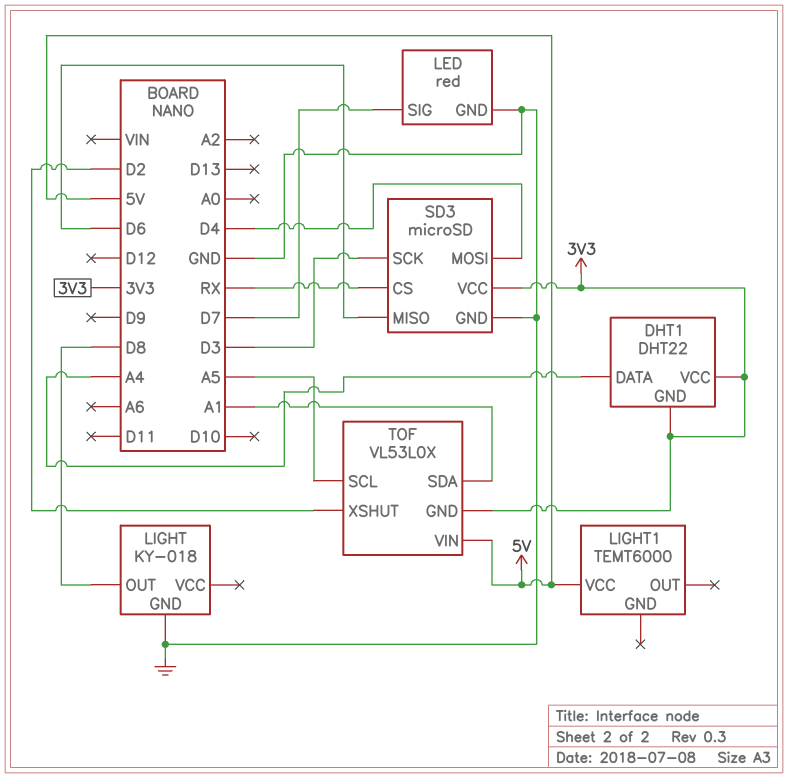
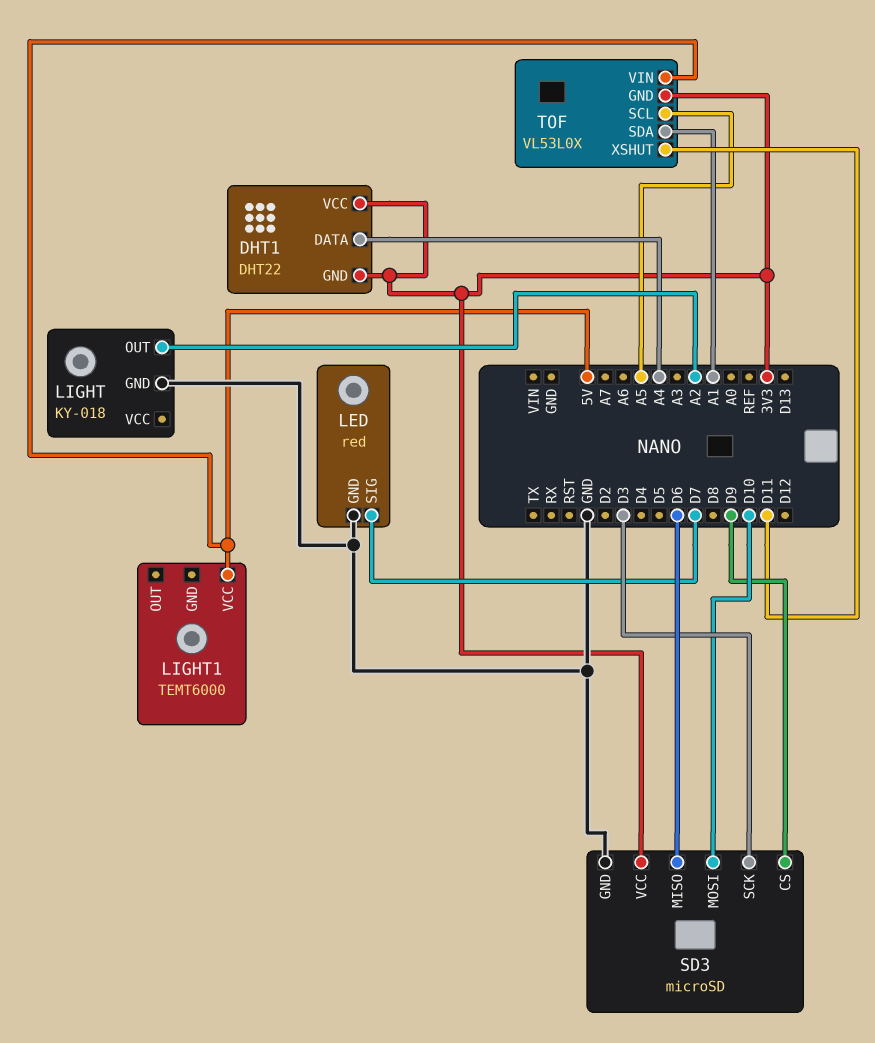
LIGHT pin OUT: D8 -> A2
SD3 pin CS: RX -> D9
SD3 pin MOSI: D4 -> D10
TOF pin XSHUT: D2 -> D11

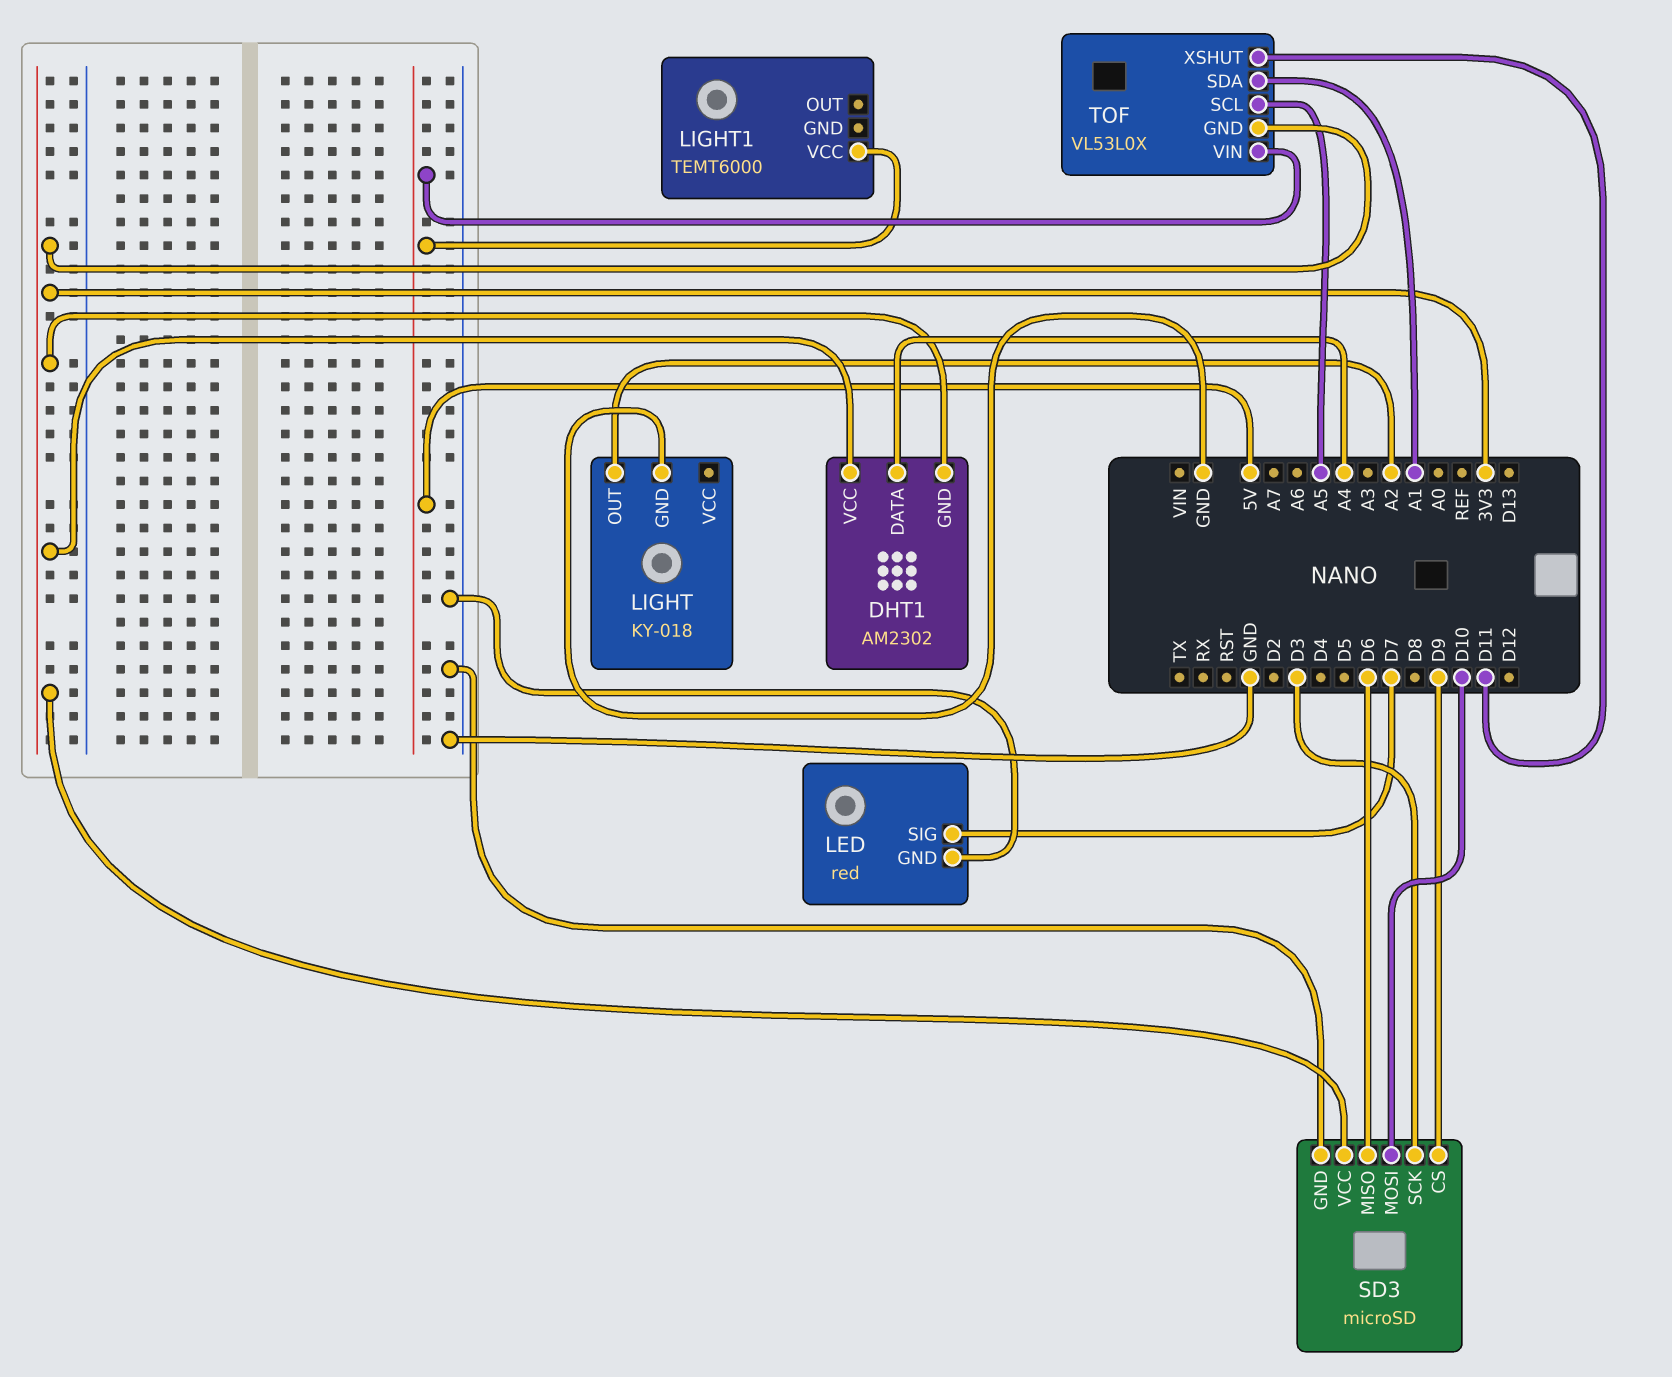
DHT1: DHT22 -> AM2302

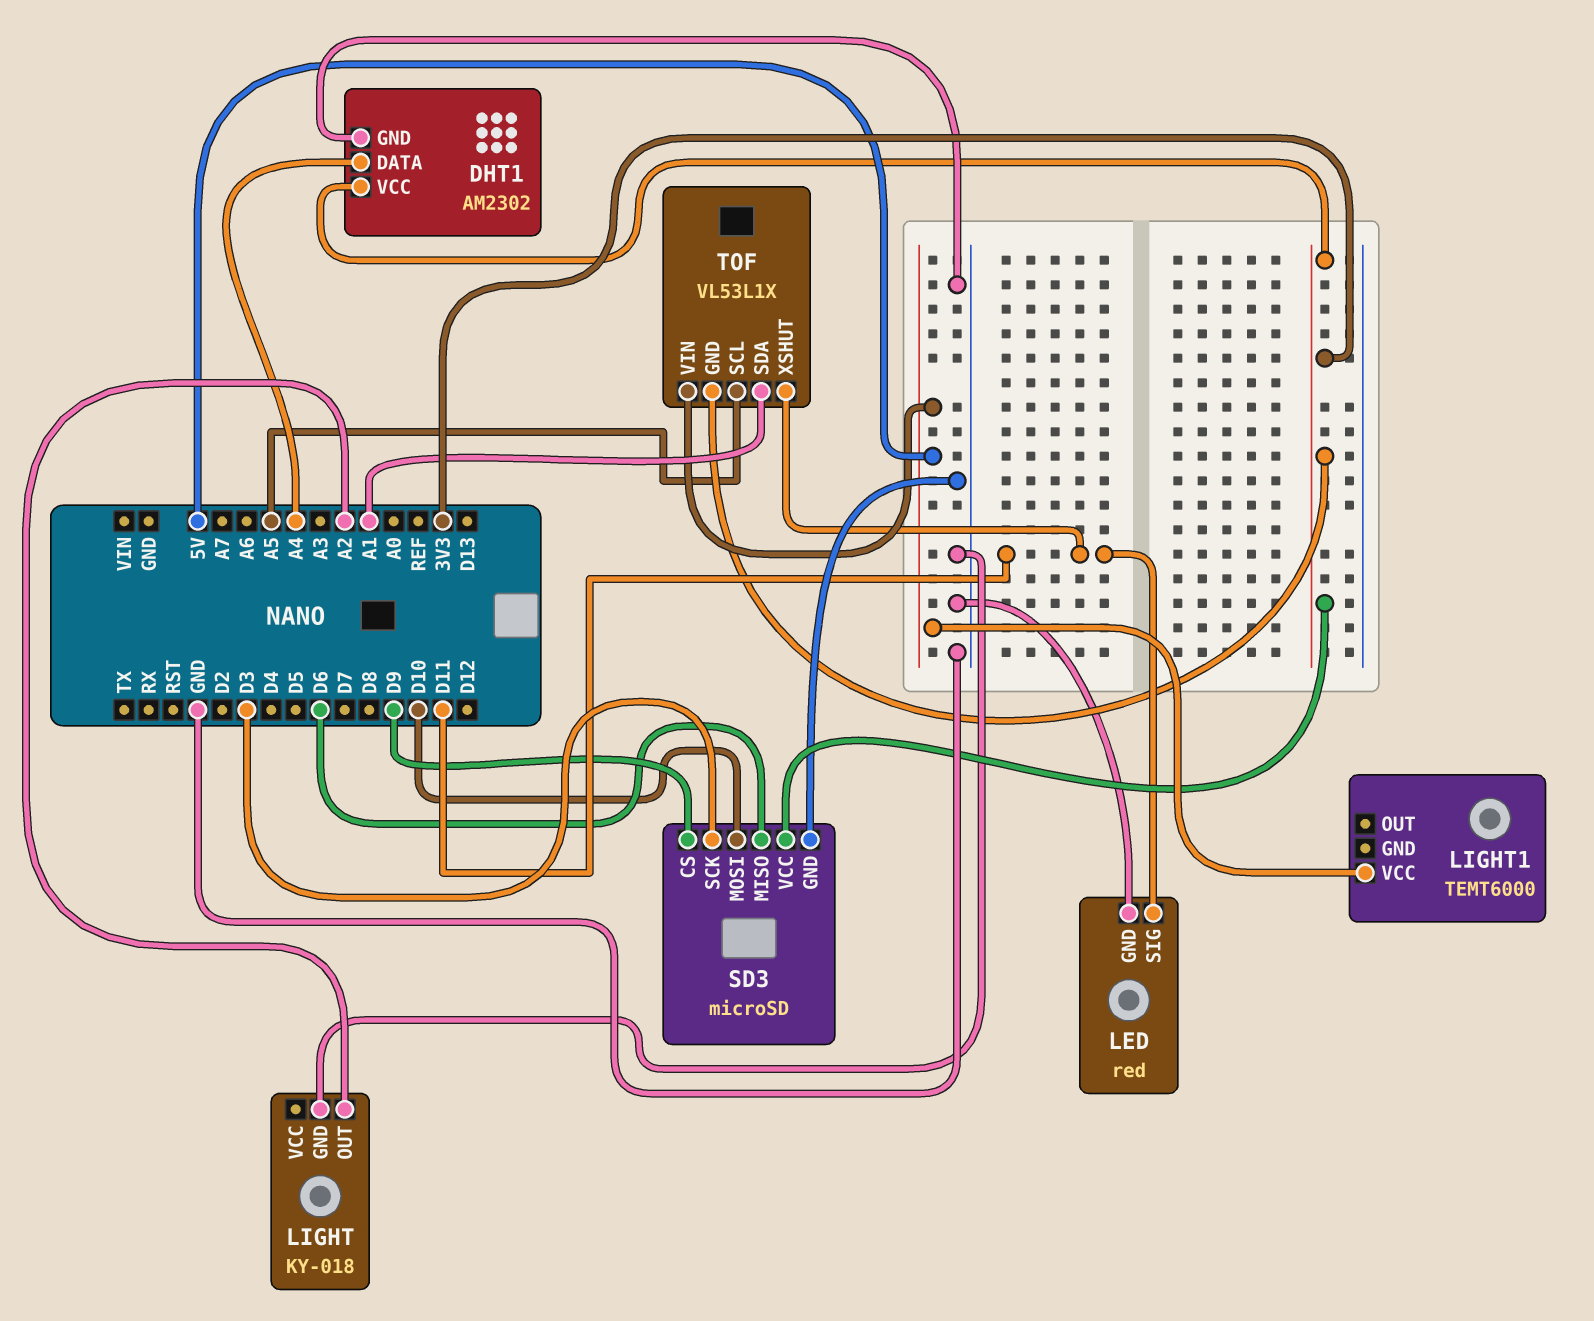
DHT1 pin GND: 3V3 -> GND
LED pin SIG: D7 -> D11
TOF: VL53L0X -> VL53L1X

